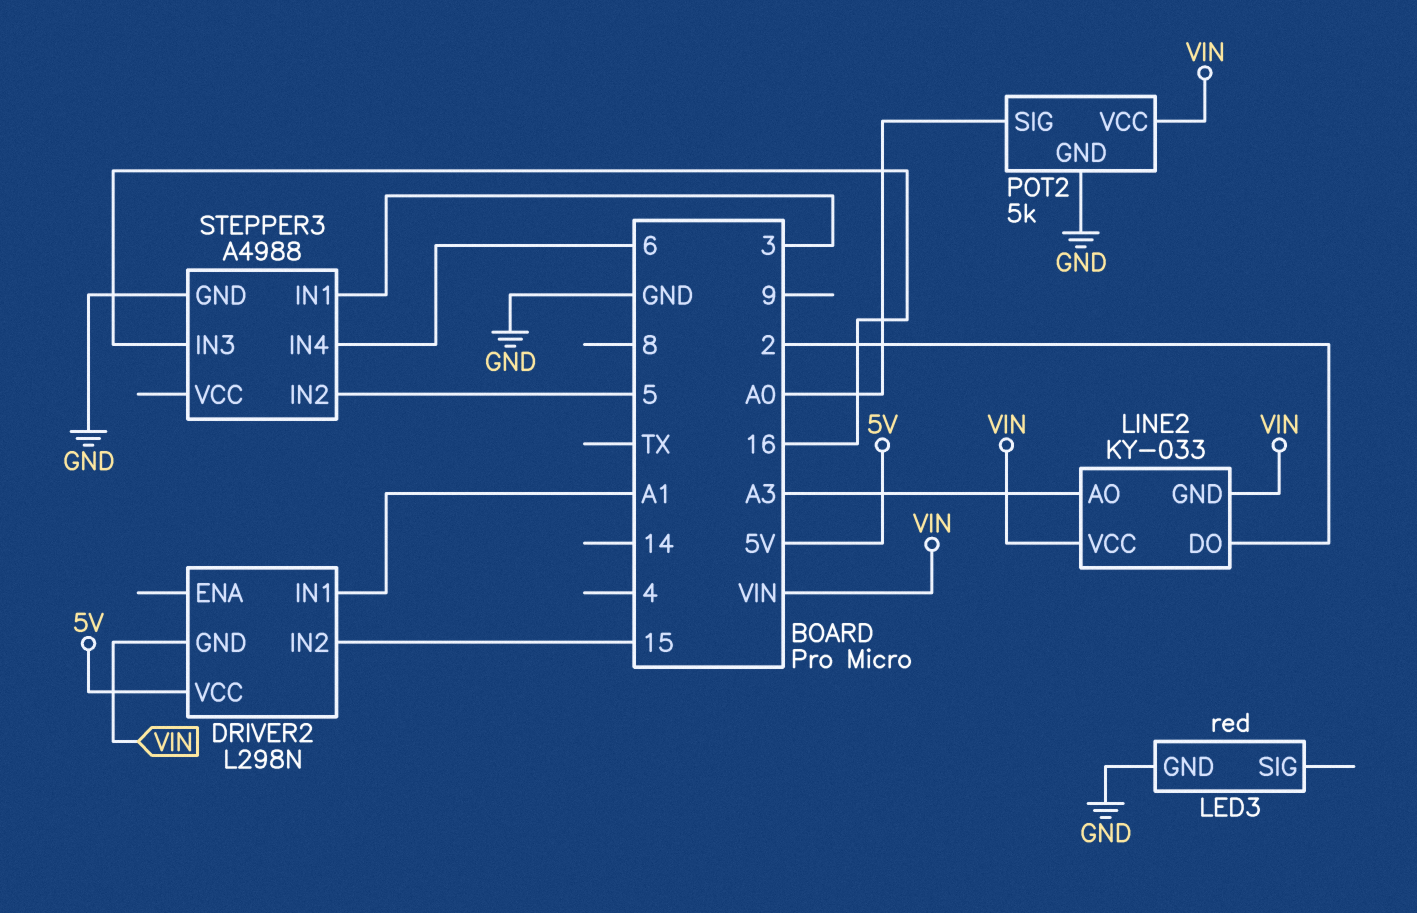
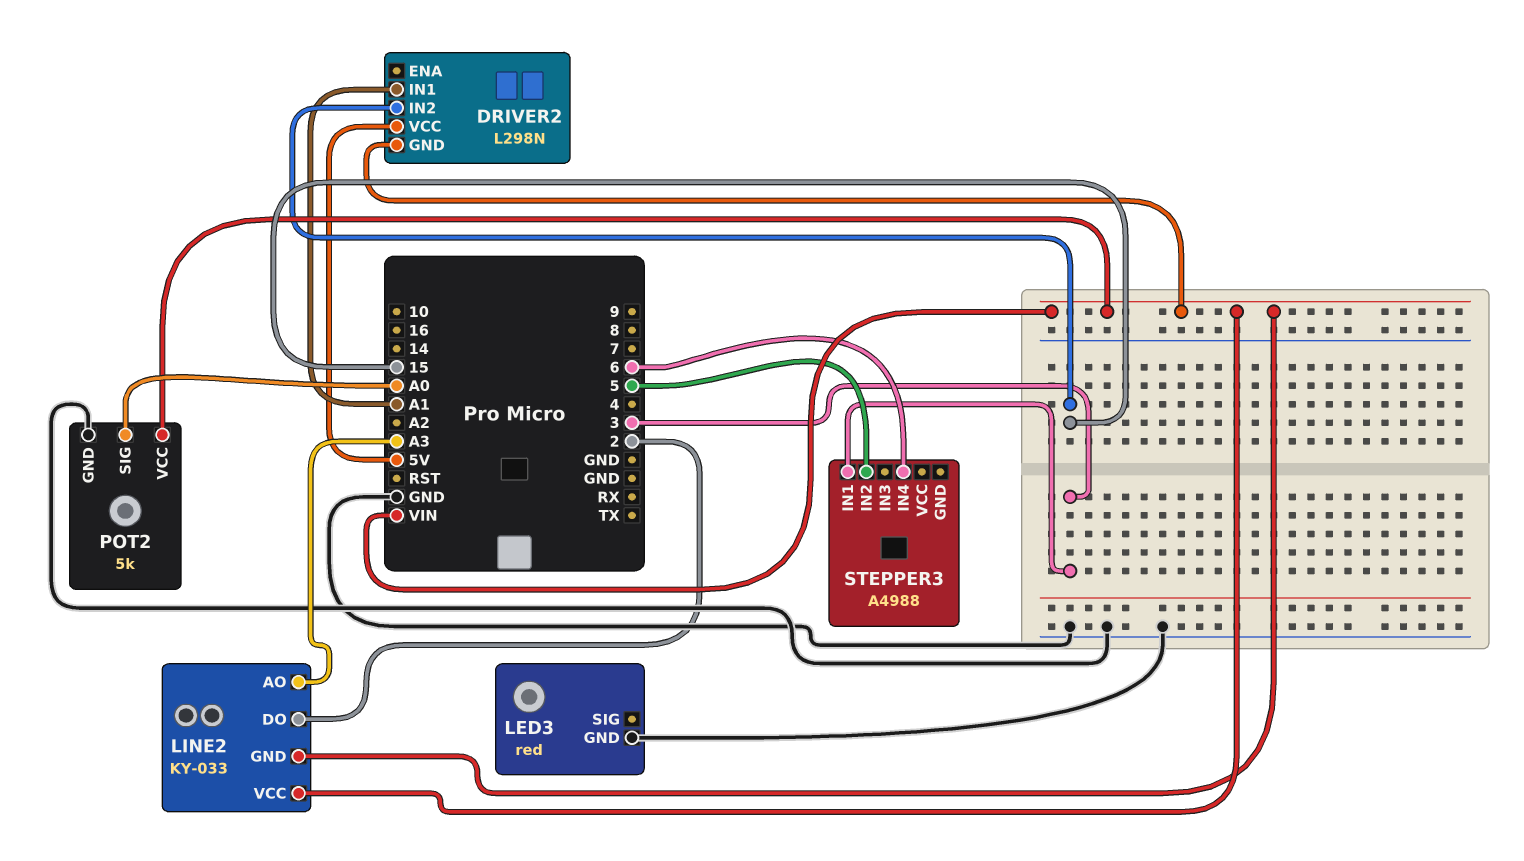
STEPPER3 pin GND: GND -> none
STEPPER3 pin IN3: 16 -> none

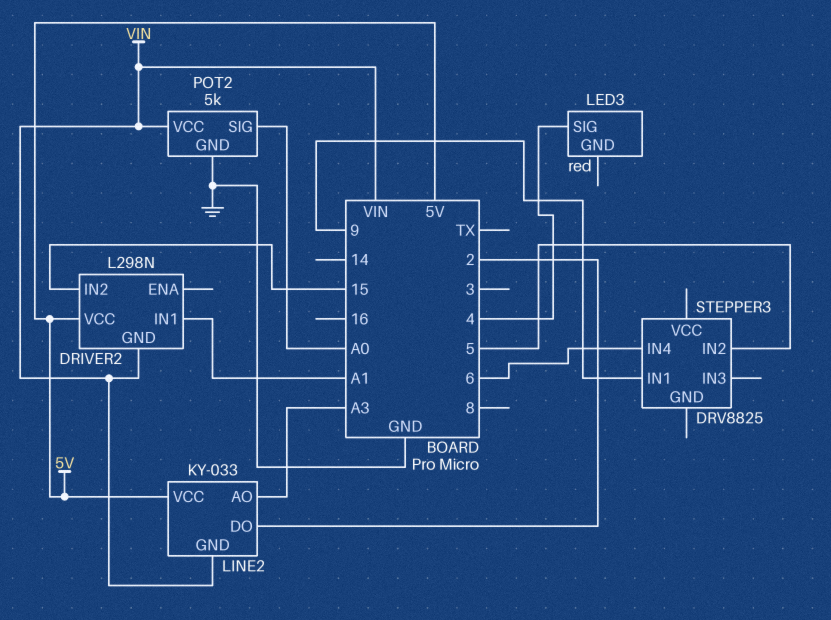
LED3 pin GND: GND -> none
LED3 pin SIG: none -> 4
LINE2 pin VCC: VIN -> 5V
STEPPER3: A4988 -> DRV8825
STEPPER3 pin IN1: 3 -> 9

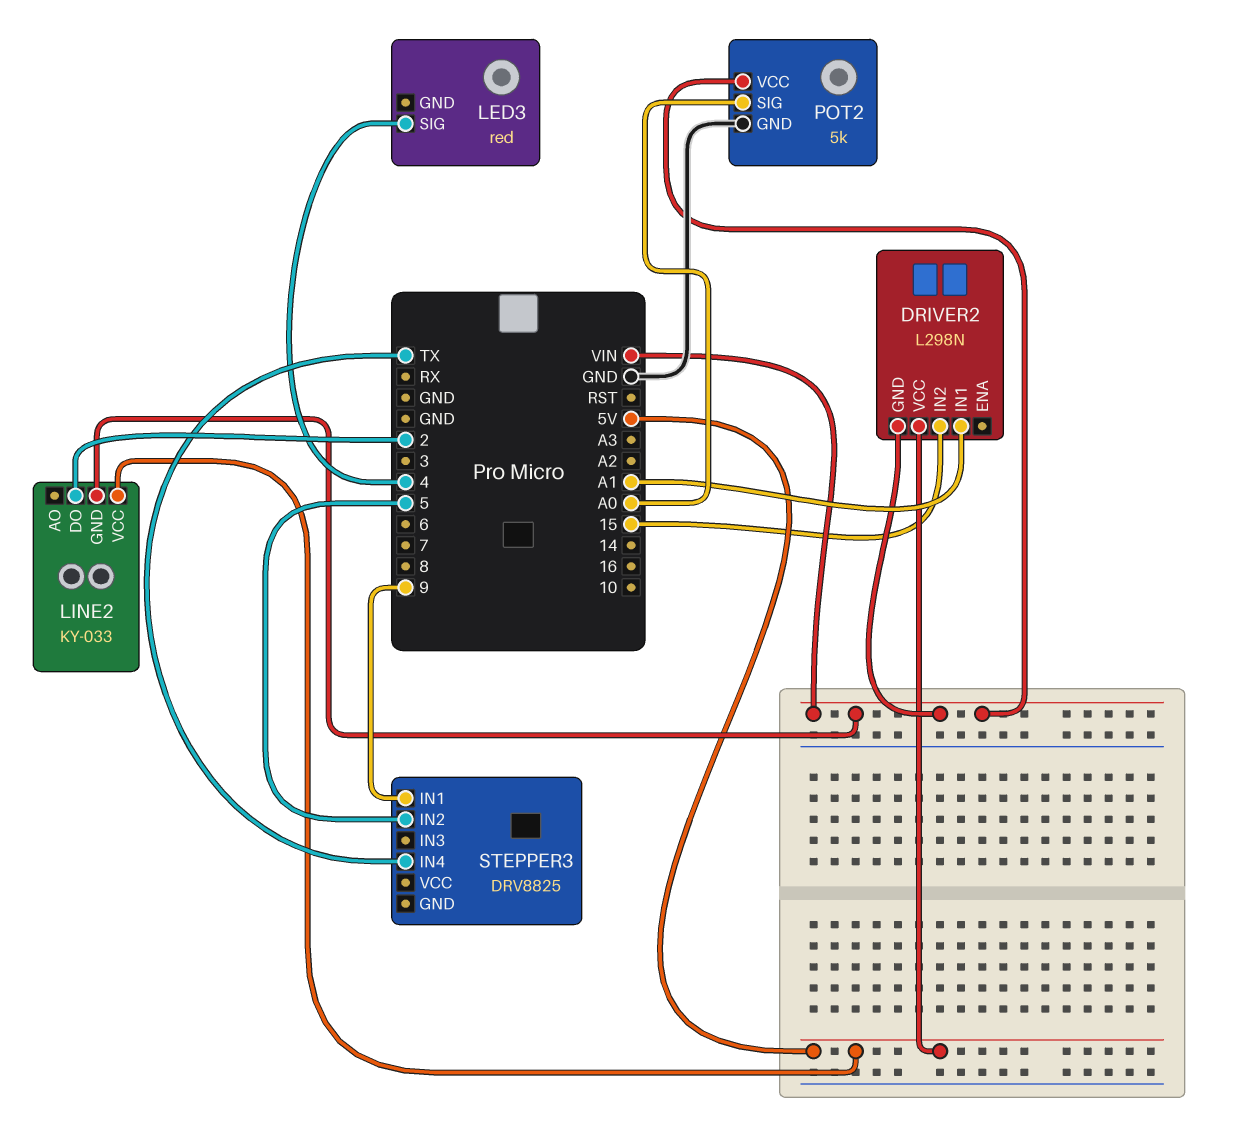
LINE2 pin AO: A3 -> none
STEPPER3 pin IN4: 6 -> TX

